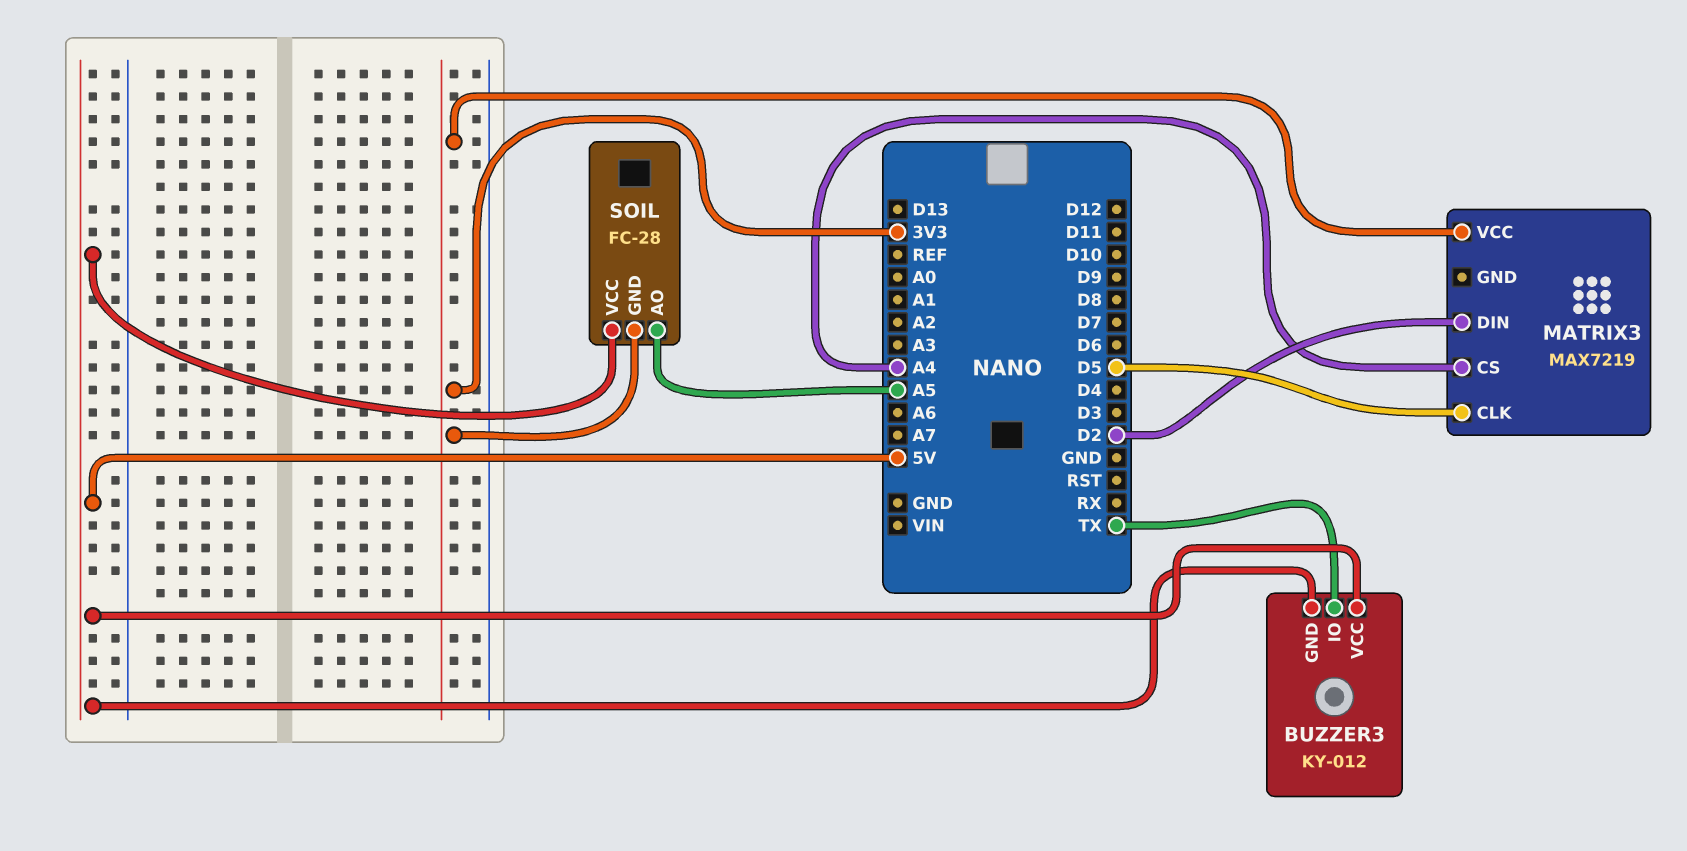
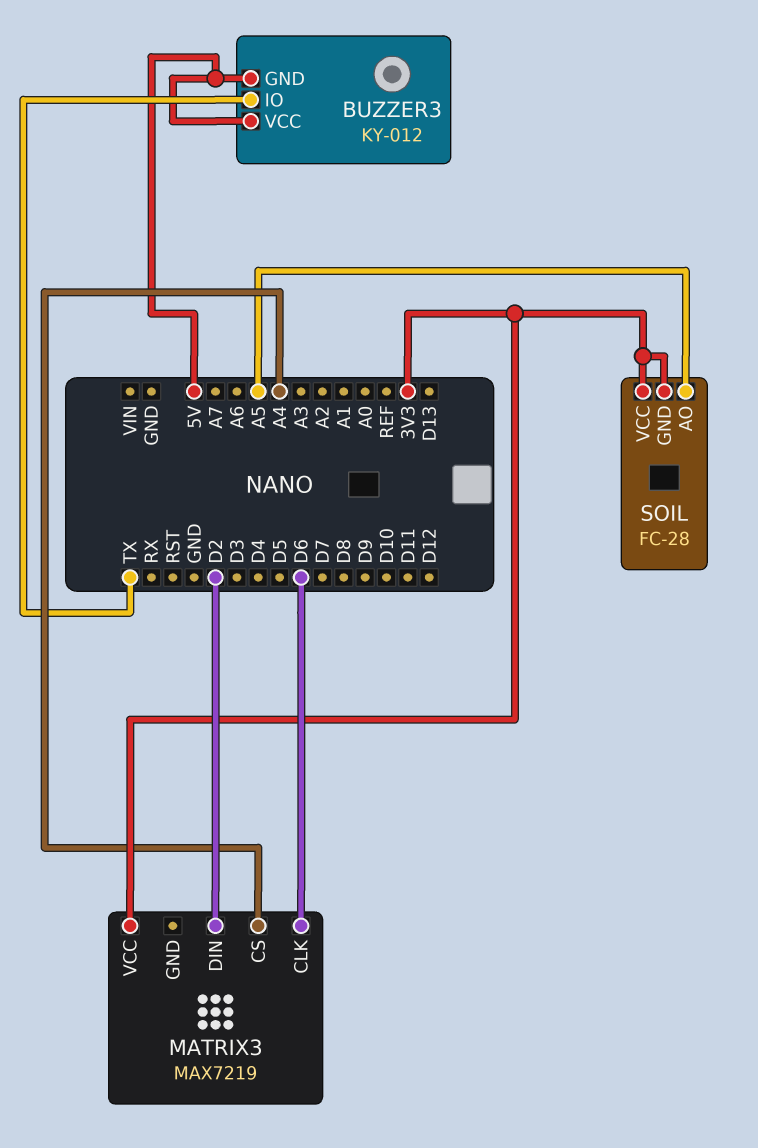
MATRIX3 pin CLK: D5 -> D6
SOIL pin VCC: 5V -> 3V3

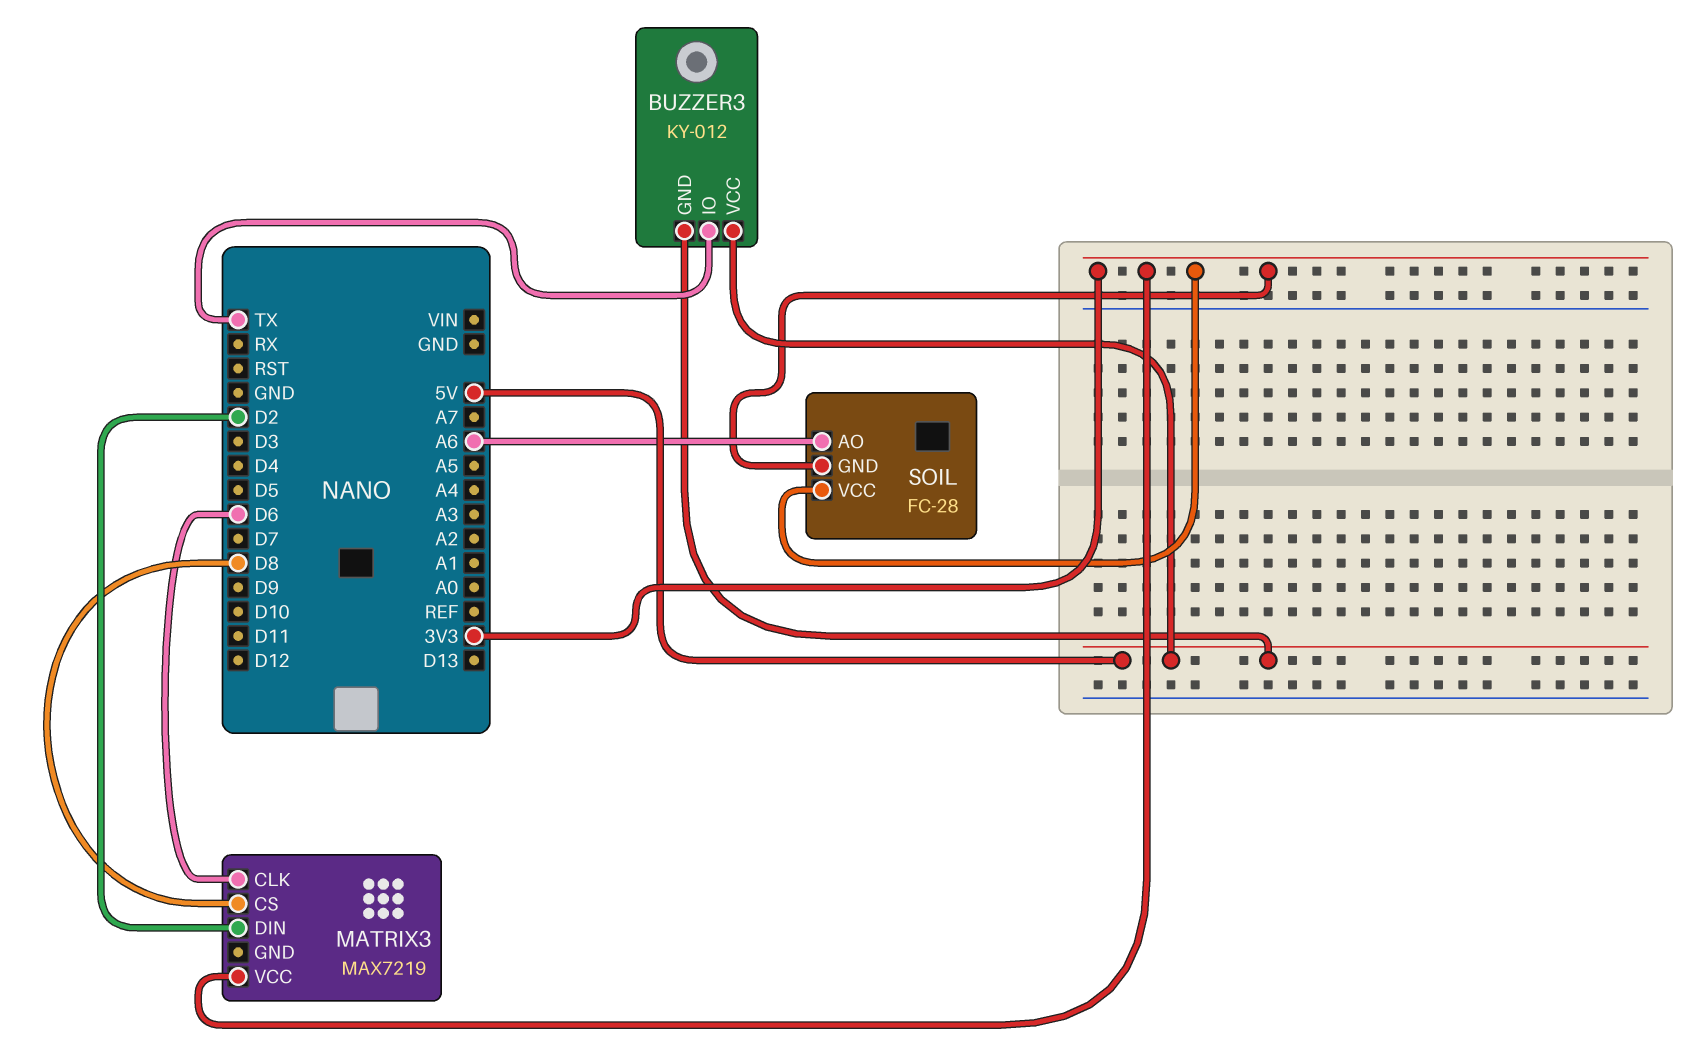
MATRIX3 pin CS: A4 -> D8
SOIL pin AO: A5 -> A6

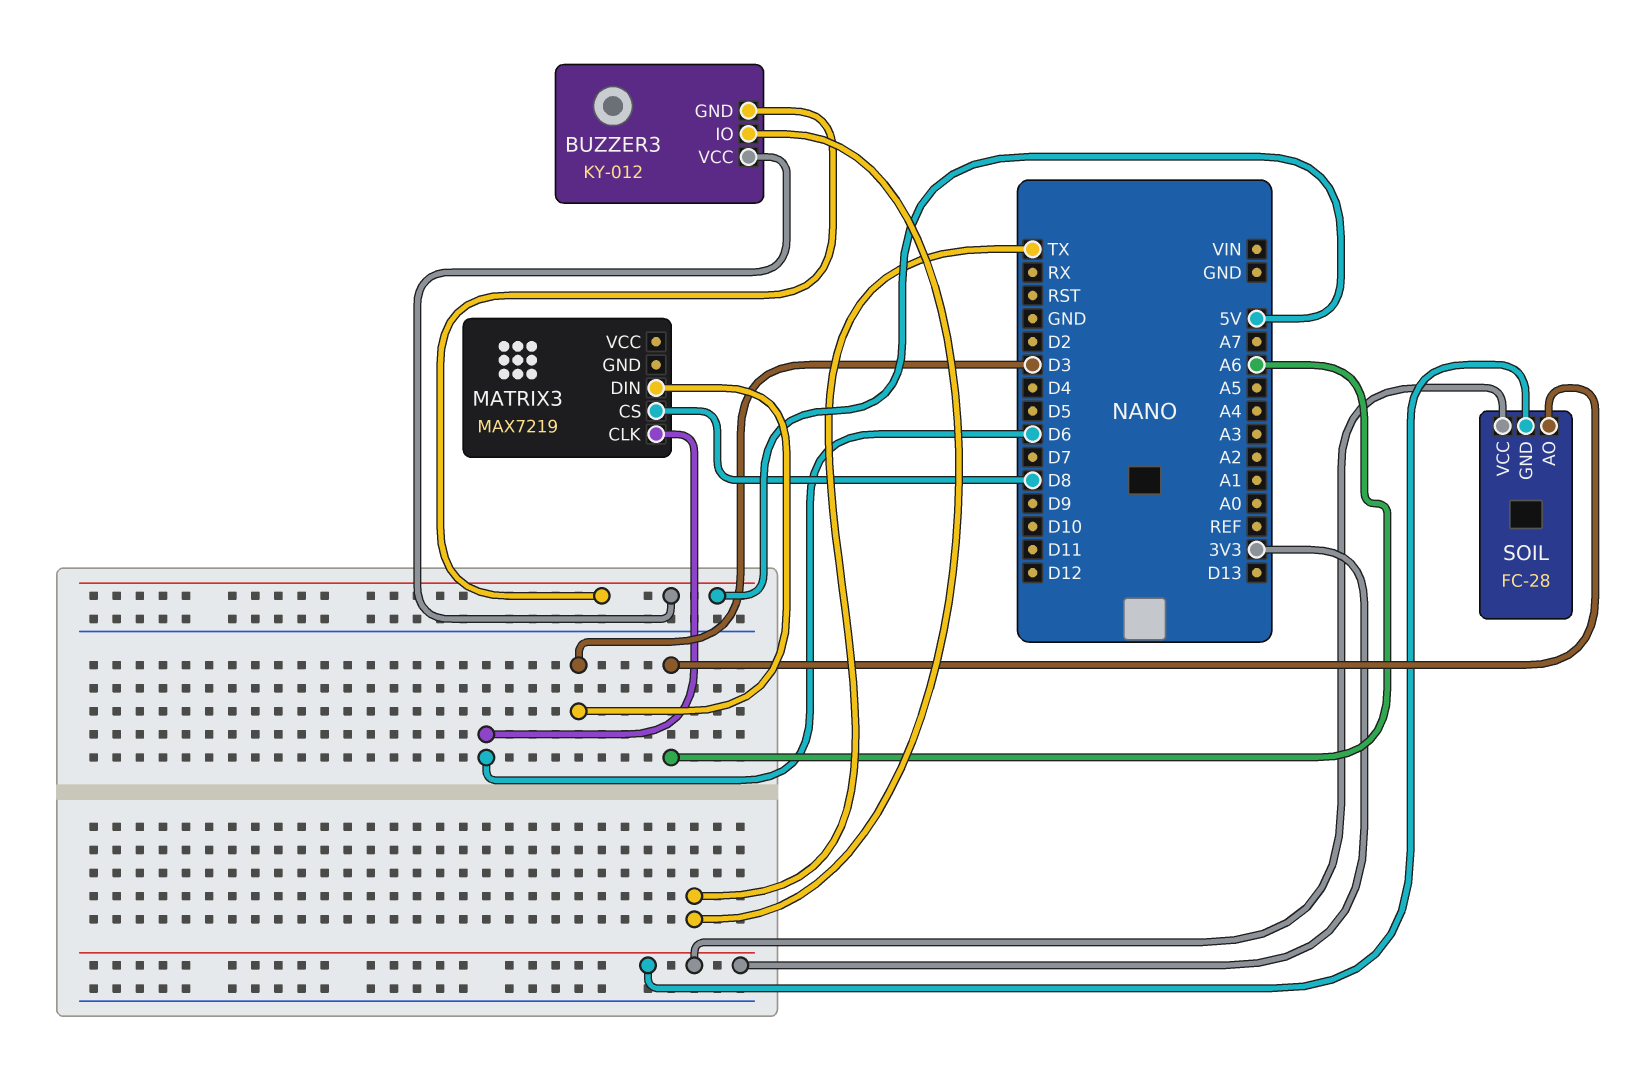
MATRIX3 pin DIN: D2 -> D3
MATRIX3 pin VCC: 3V3 -> none

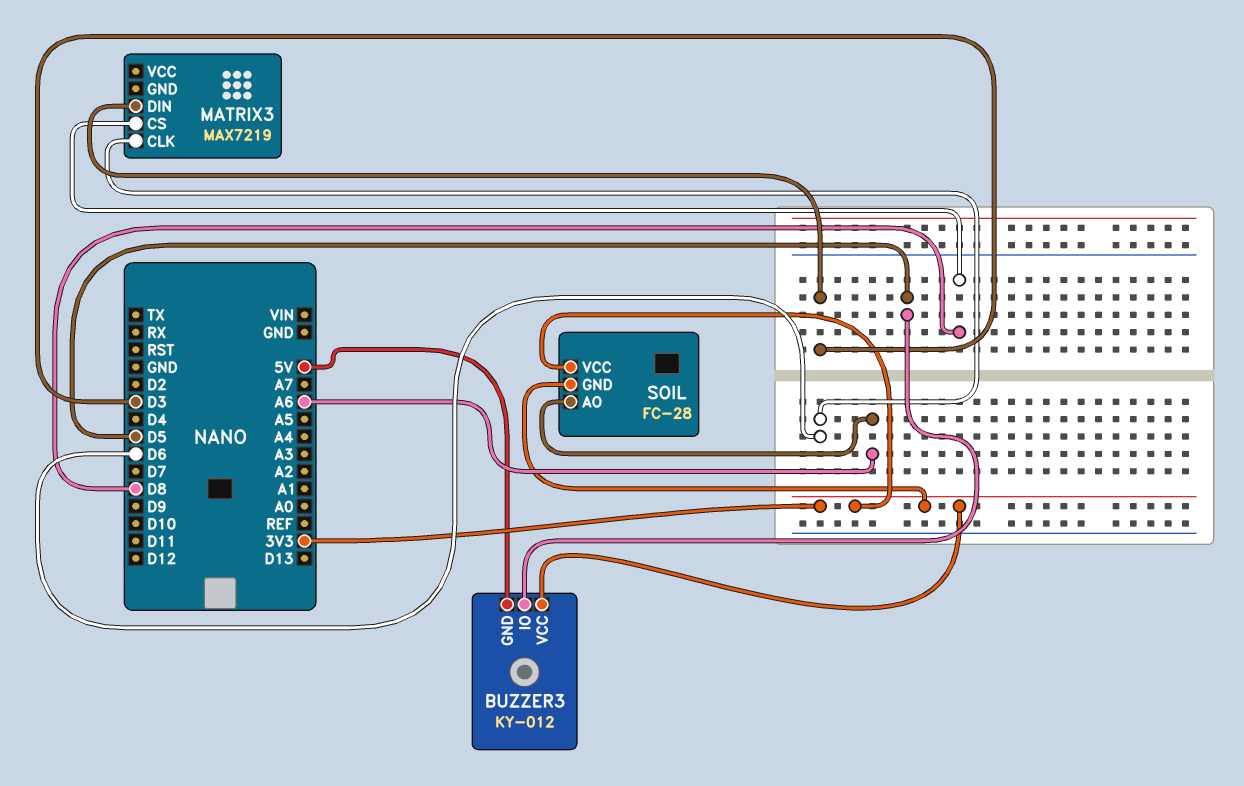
BUZZER3 pin IO: TX -> D5
BUZZER3 pin VCC: 5V -> 3V3

